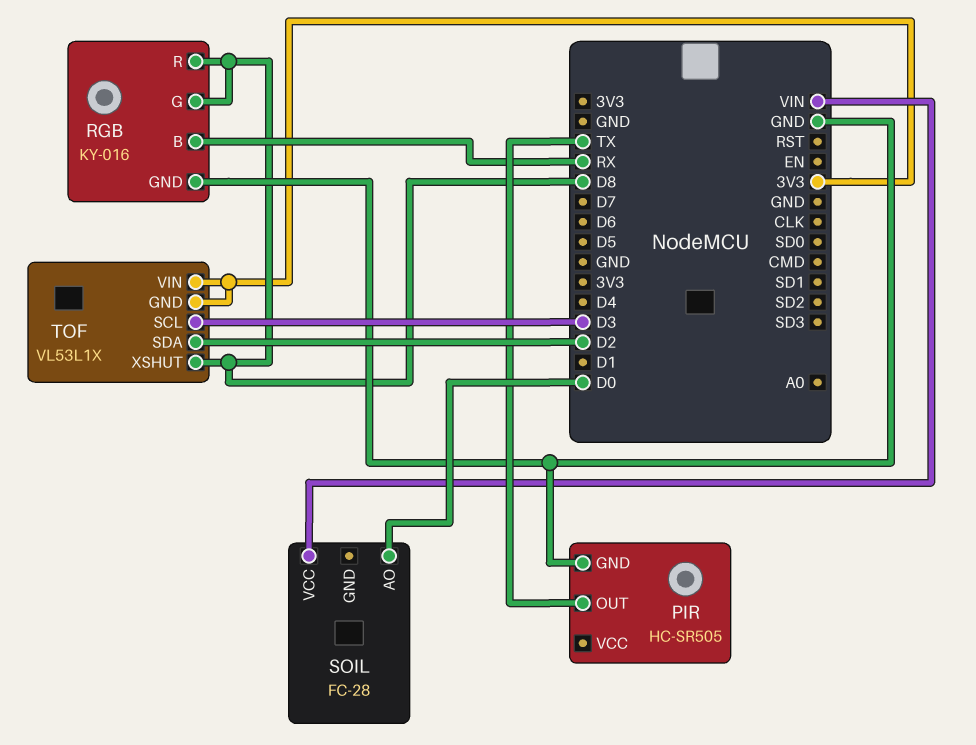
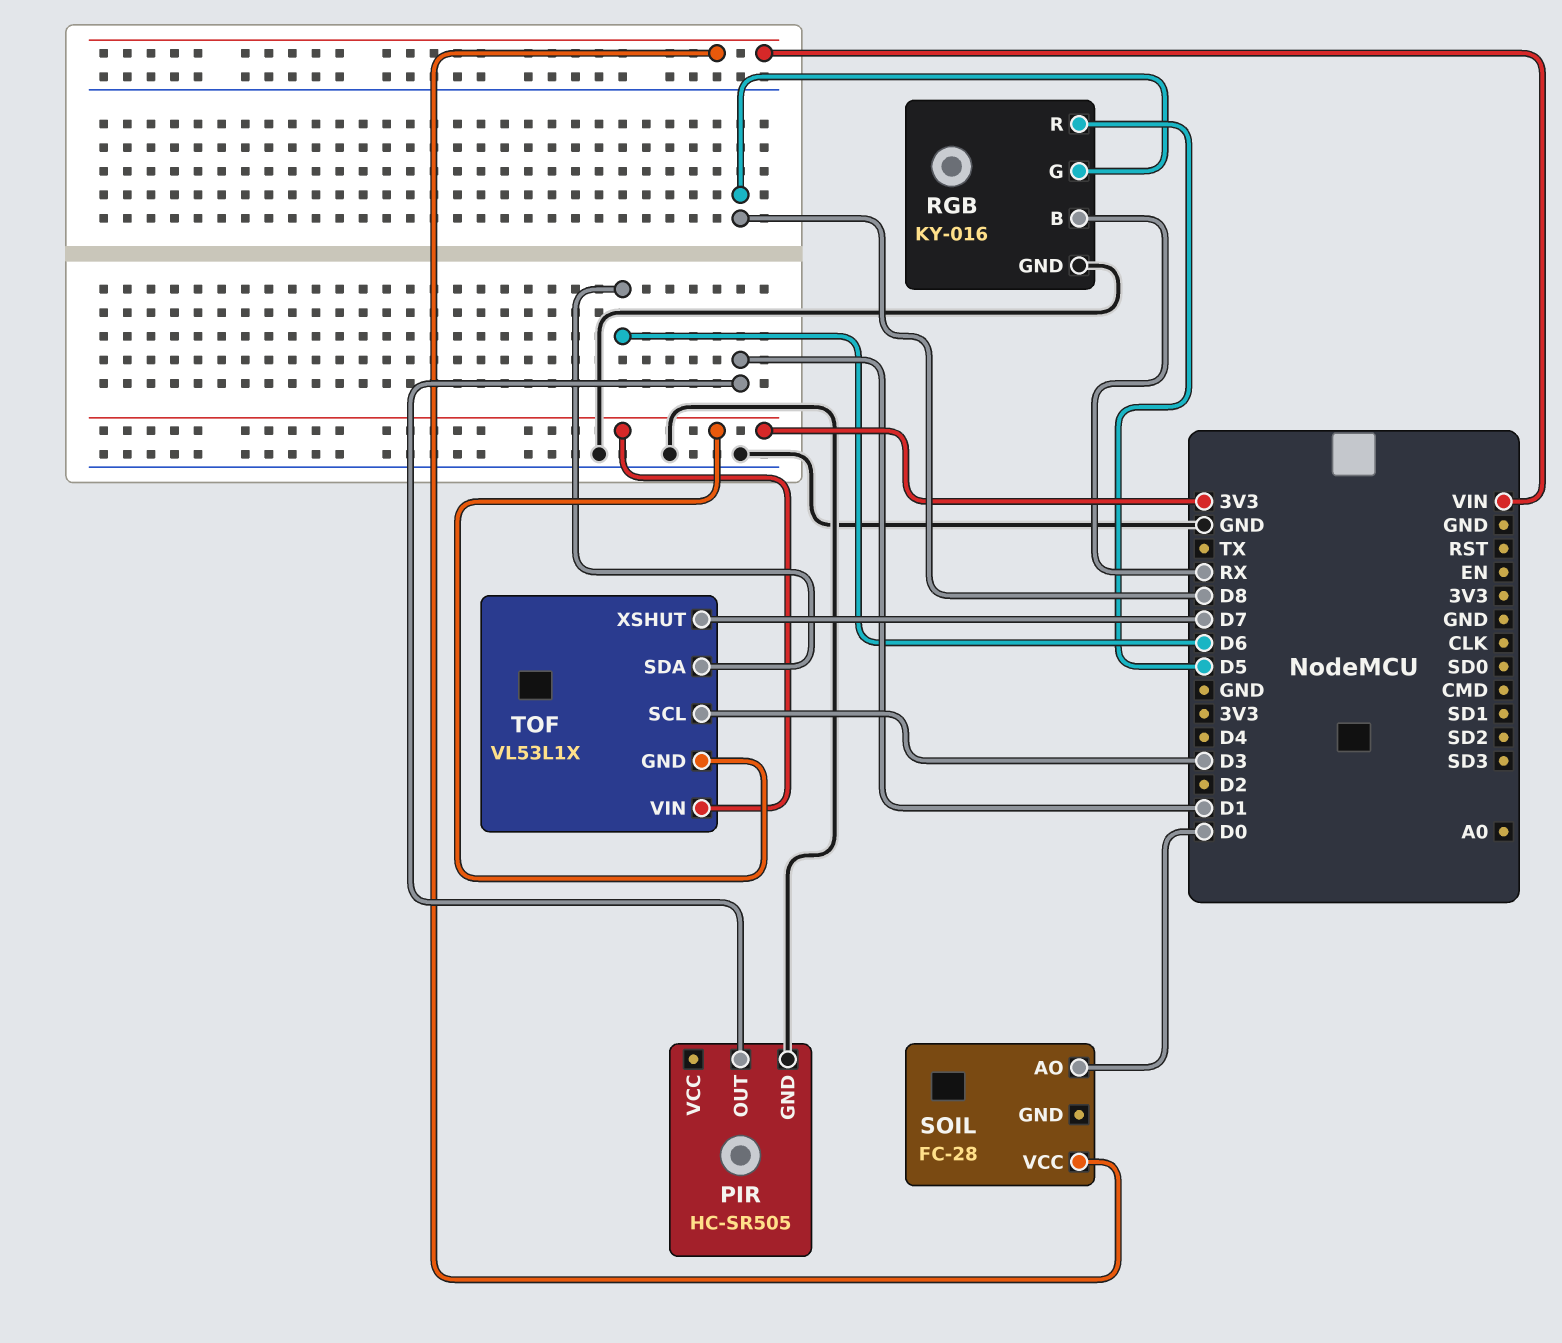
PIR pin OUT: TX -> D1
RGB pin R: D8 -> D5
TOF pin SDA: D2 -> D6
TOF pin XSHUT: D8 -> D7

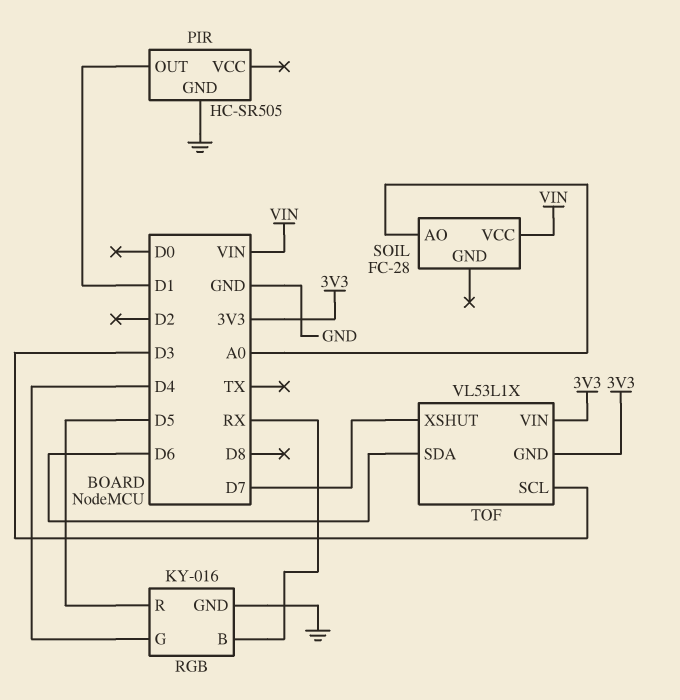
RGB pin G: D8 -> D4
SOIL pin AO: D0 -> A0

